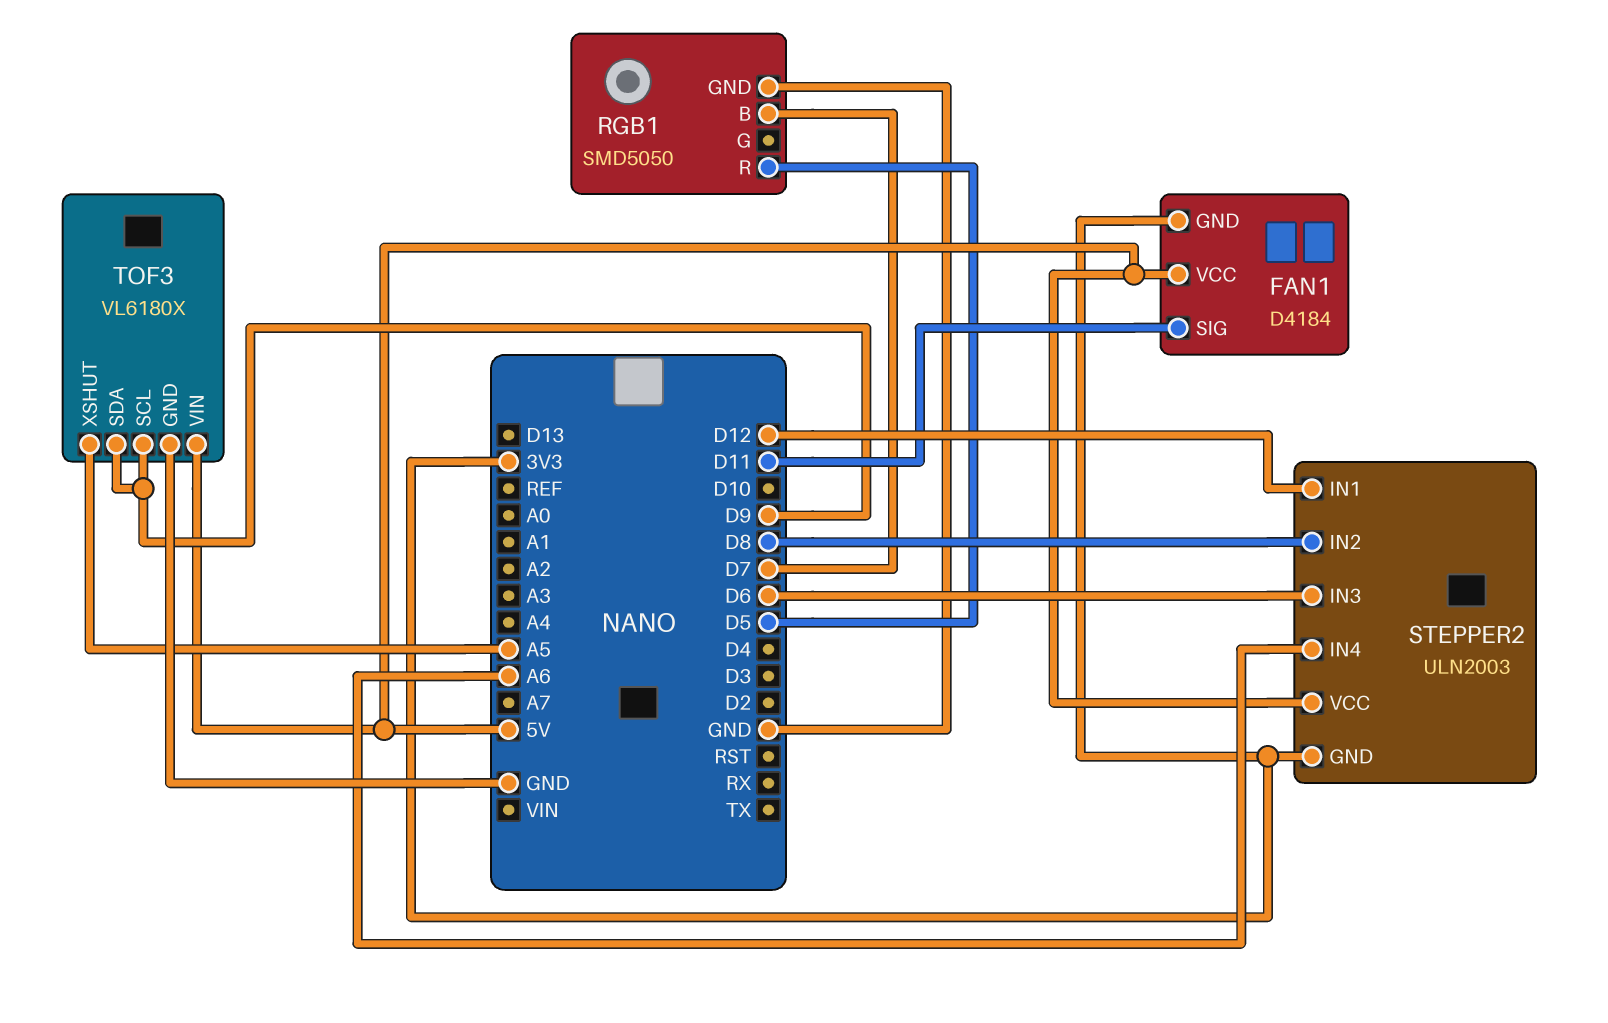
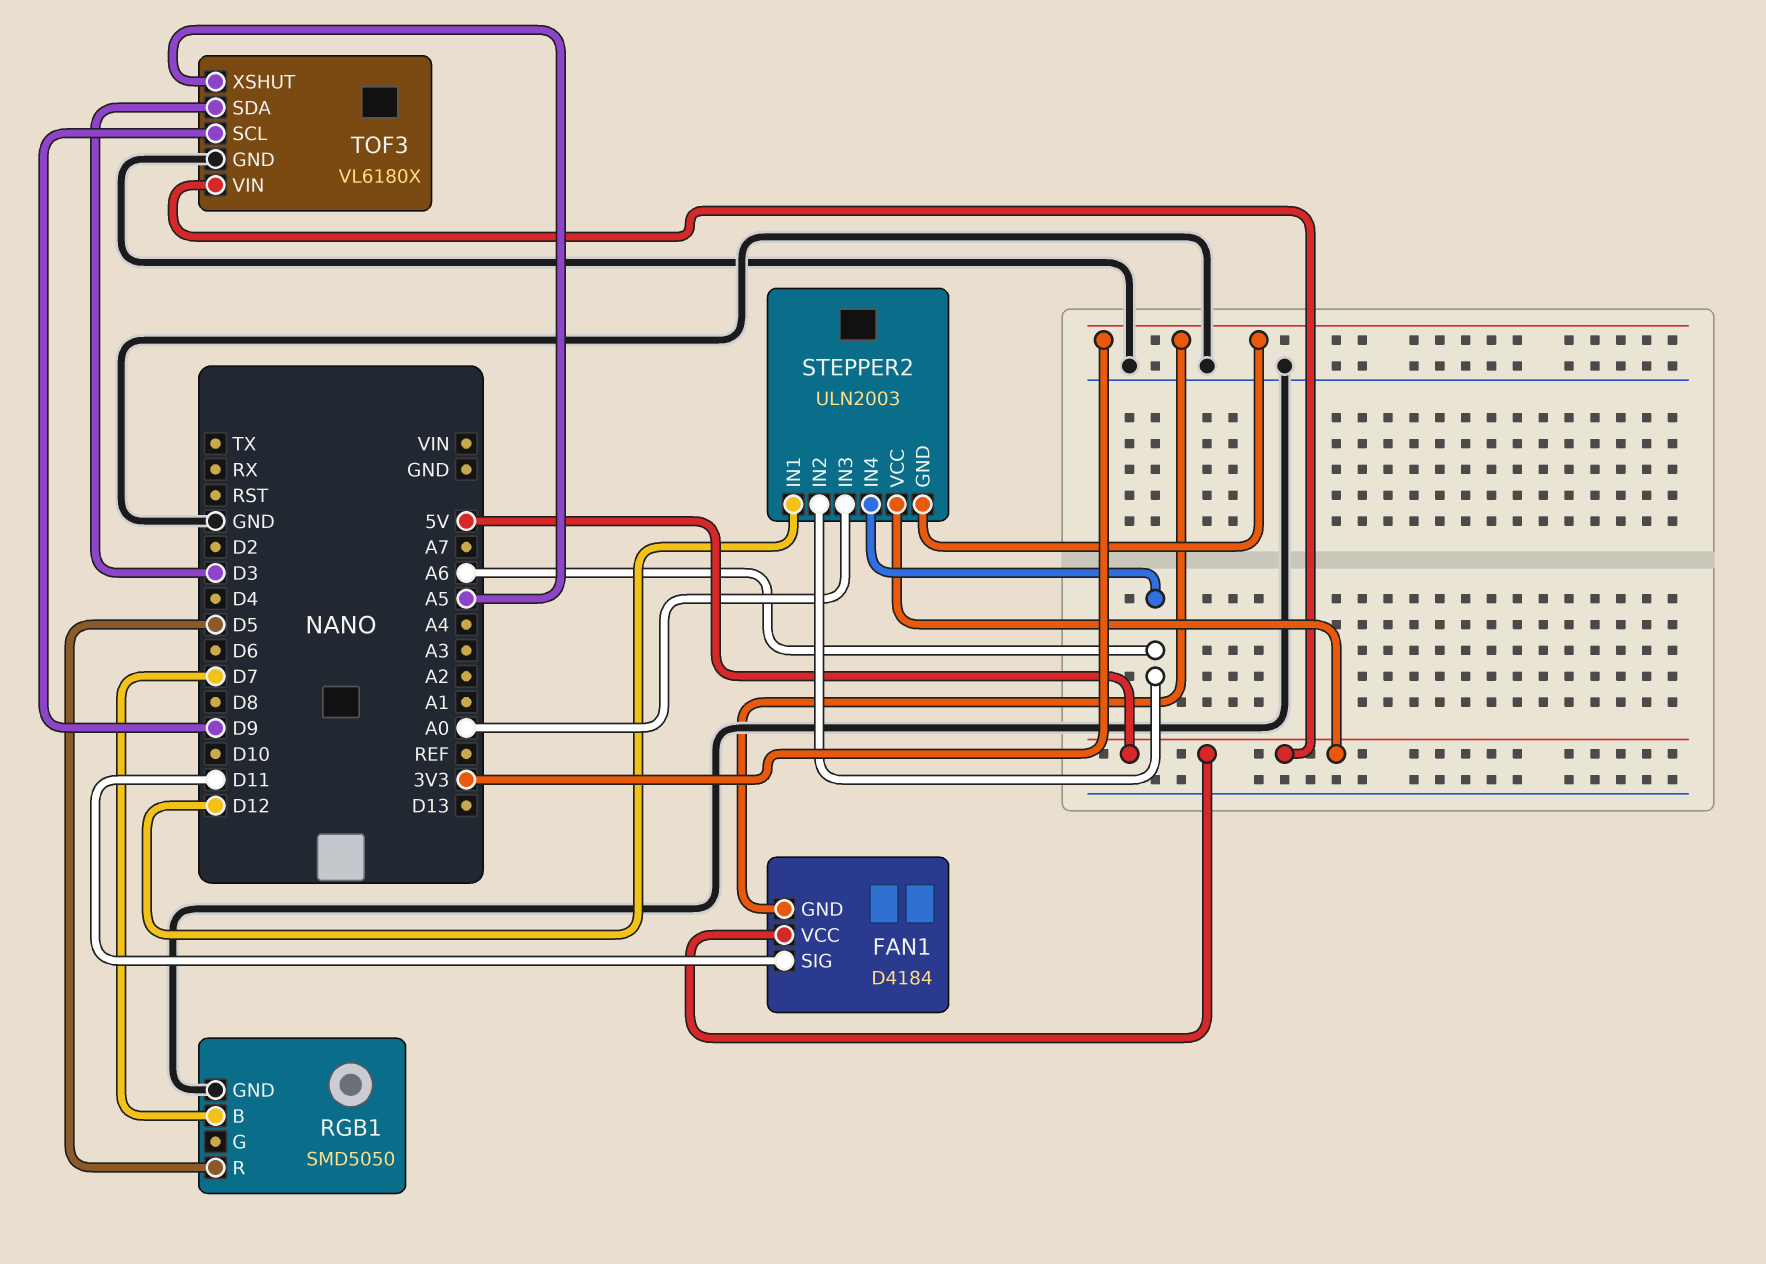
STEPPER2 pin IN2: D8 -> A6
STEPPER2 pin IN3: D6 -> A0
TOF3 pin SDA: D9 -> D3

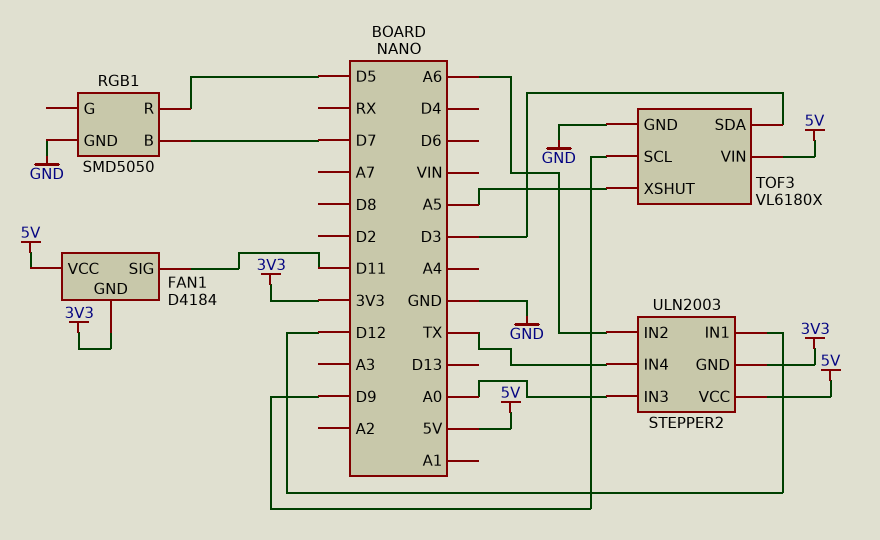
STEPPER2 pin IN4: A6 -> TX

